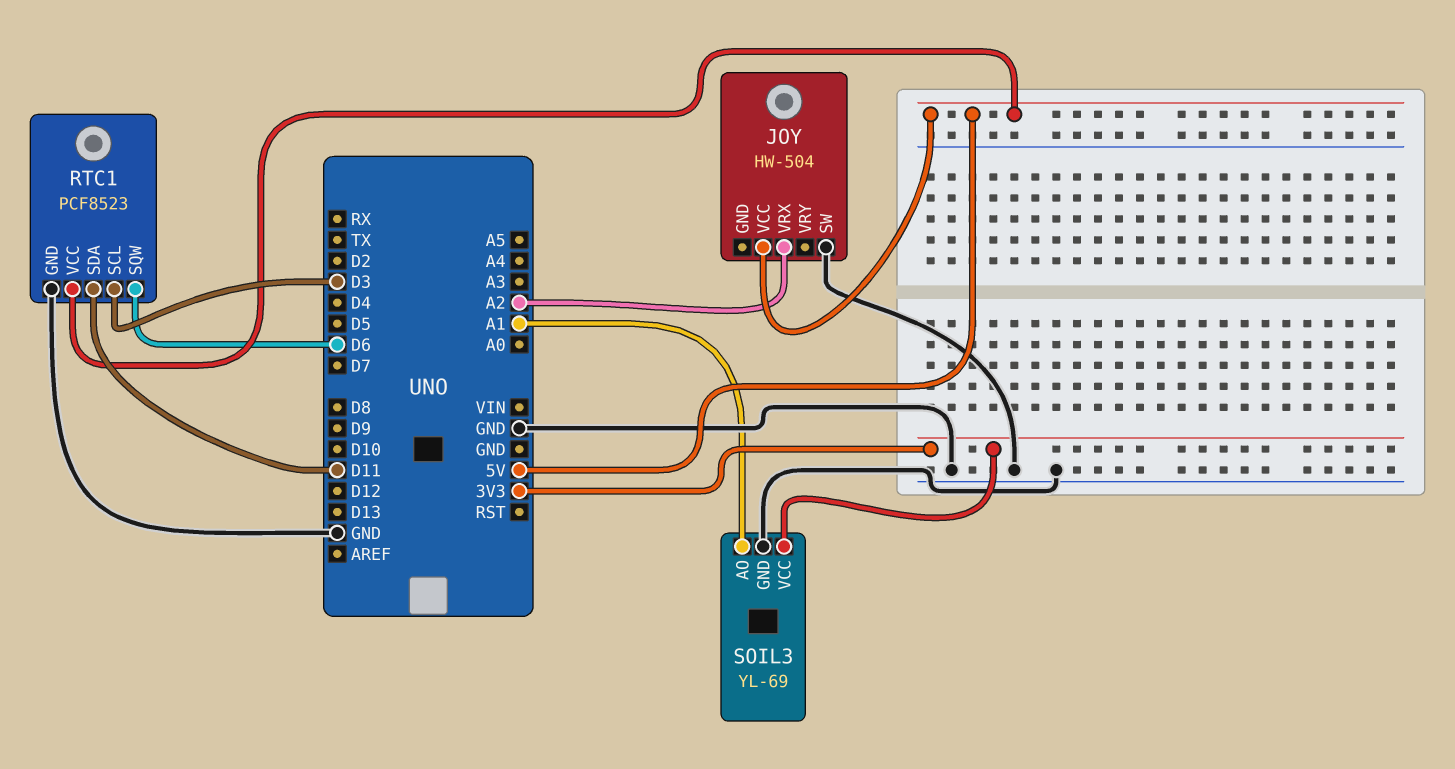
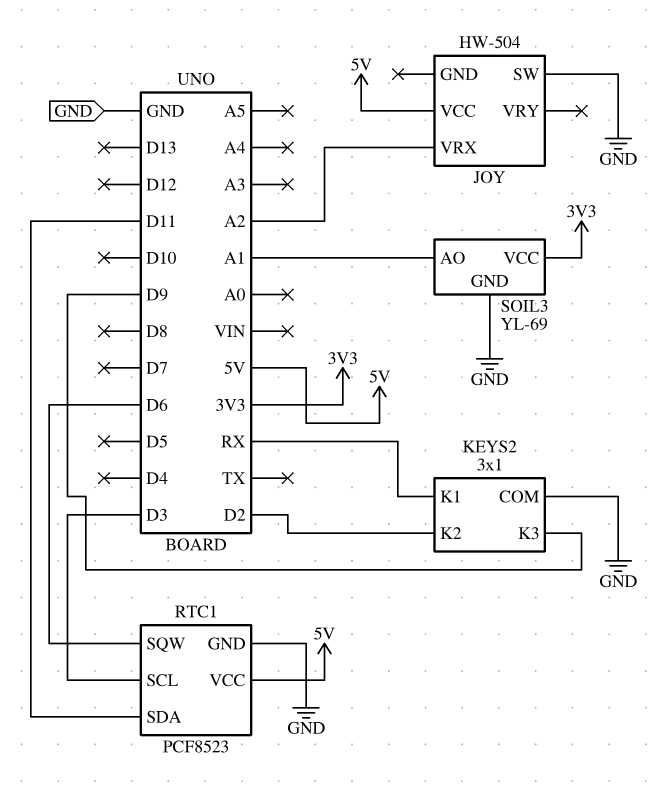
KEYS2: none -> 3x1
KEYS2 pin COM: none -> GND
KEYS2 pin K1: none -> RX
KEYS2 pin K2: none -> D2
KEYS2 pin K3: none -> D9

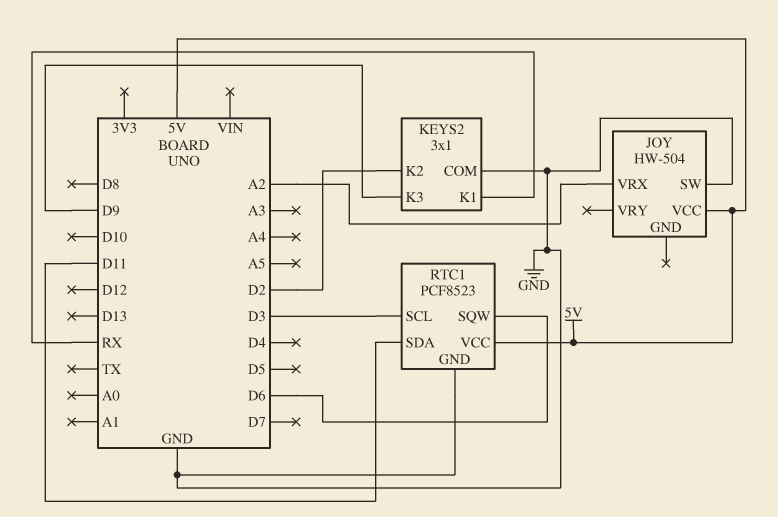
SOIL3: YL-69 -> none
SOIL3 pin AO: A1 -> none
SOIL3 pin GND: GND -> none
SOIL3 pin VCC: 3V3 -> none

